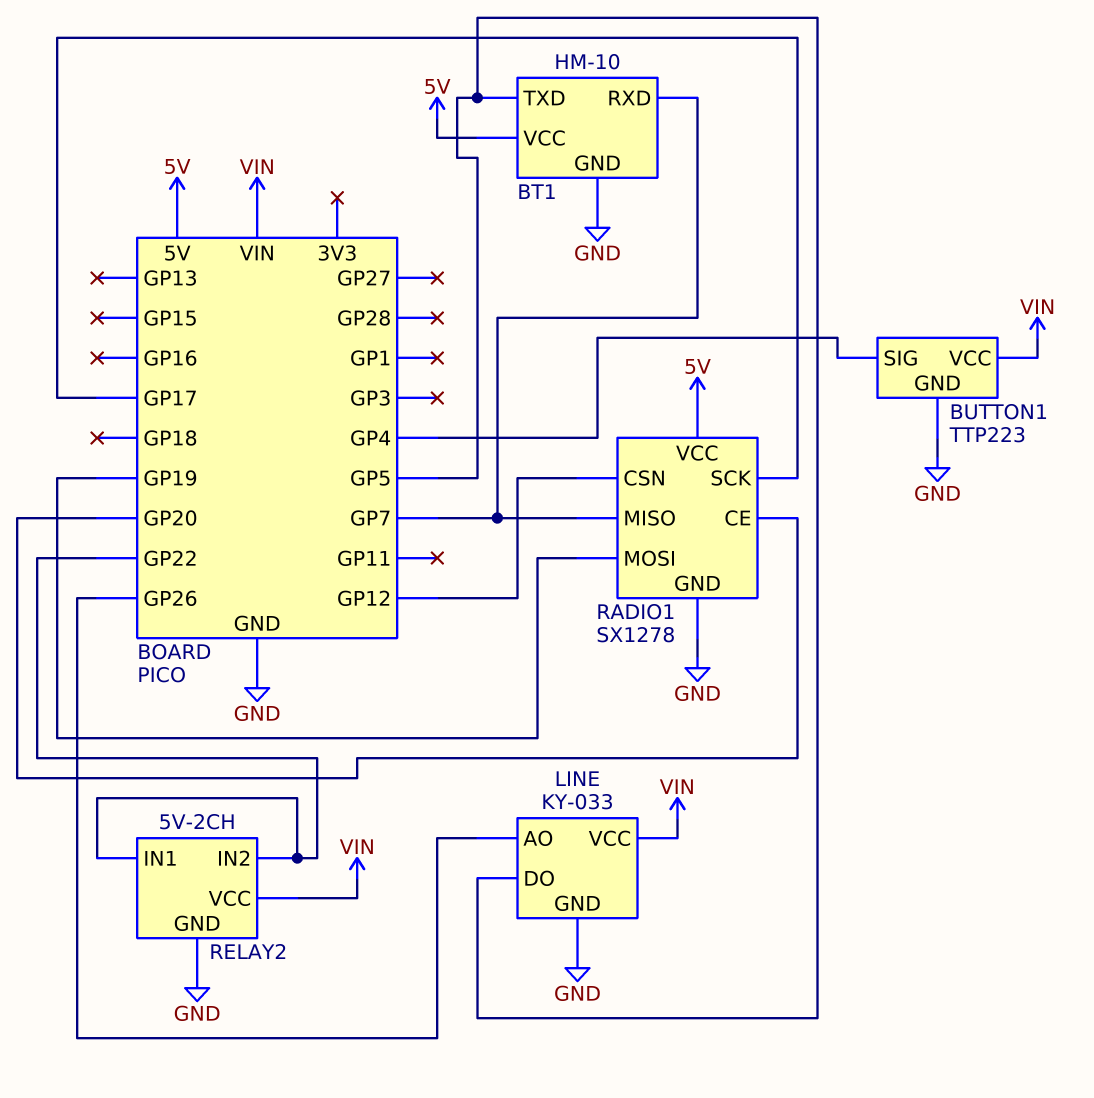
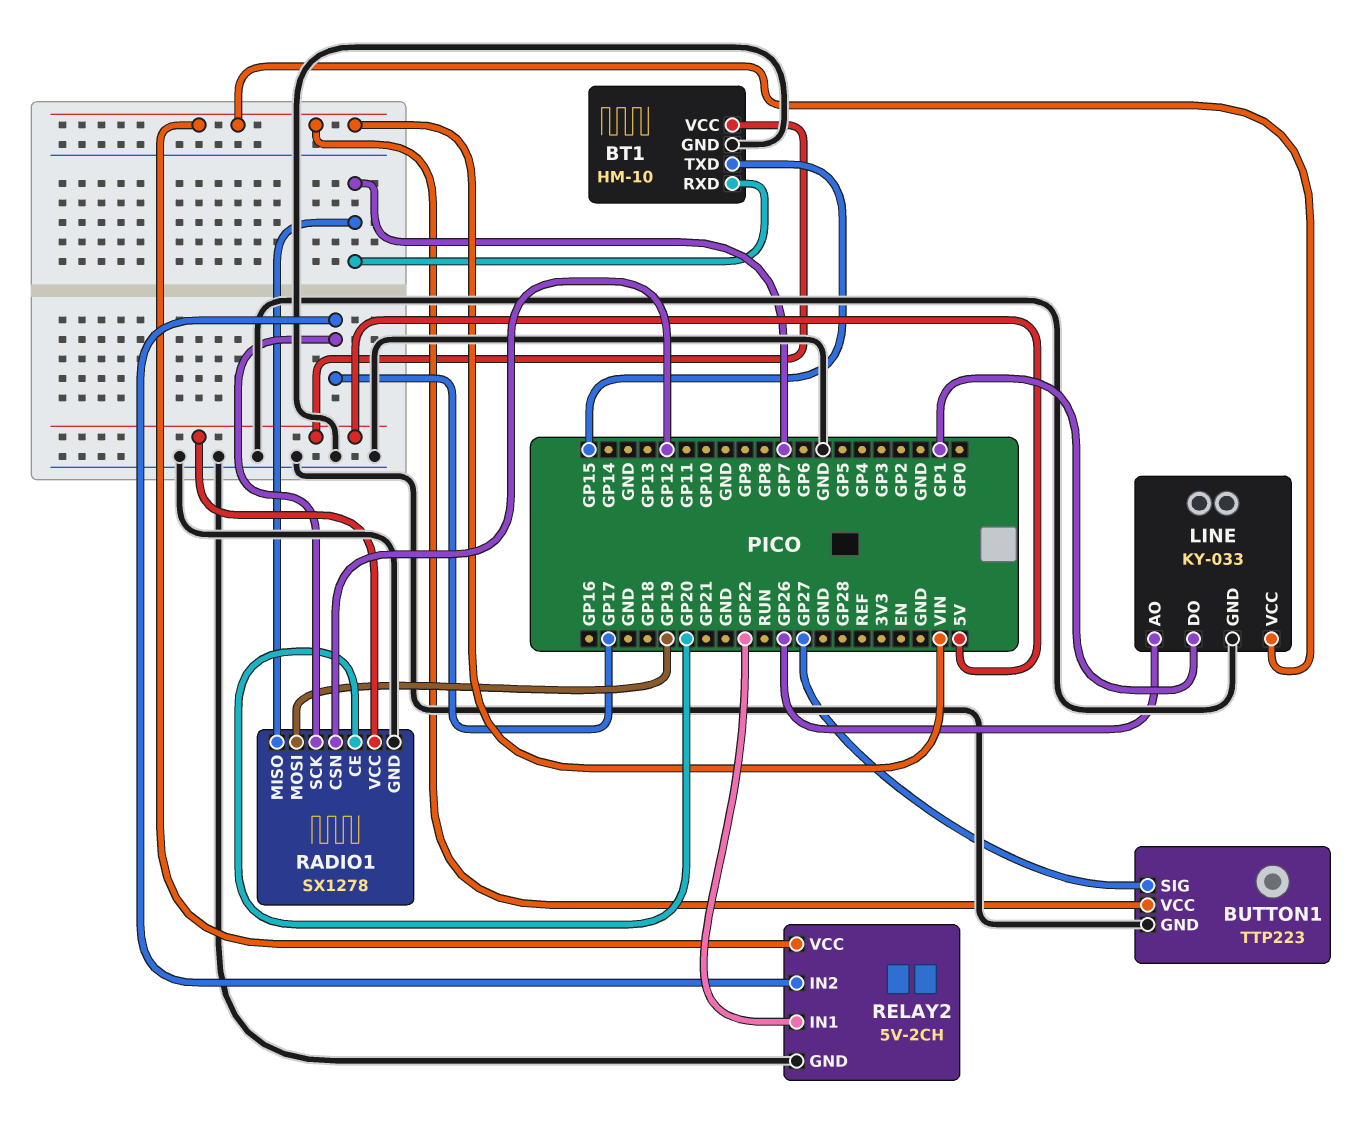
BT1 pin TXD: GP5 -> GP15
BUTTON1 pin SIG: GP4 -> GP27
LINE pin DO: GP5 -> GP1
RELAY2 pin IN2: GP22 -> GP17

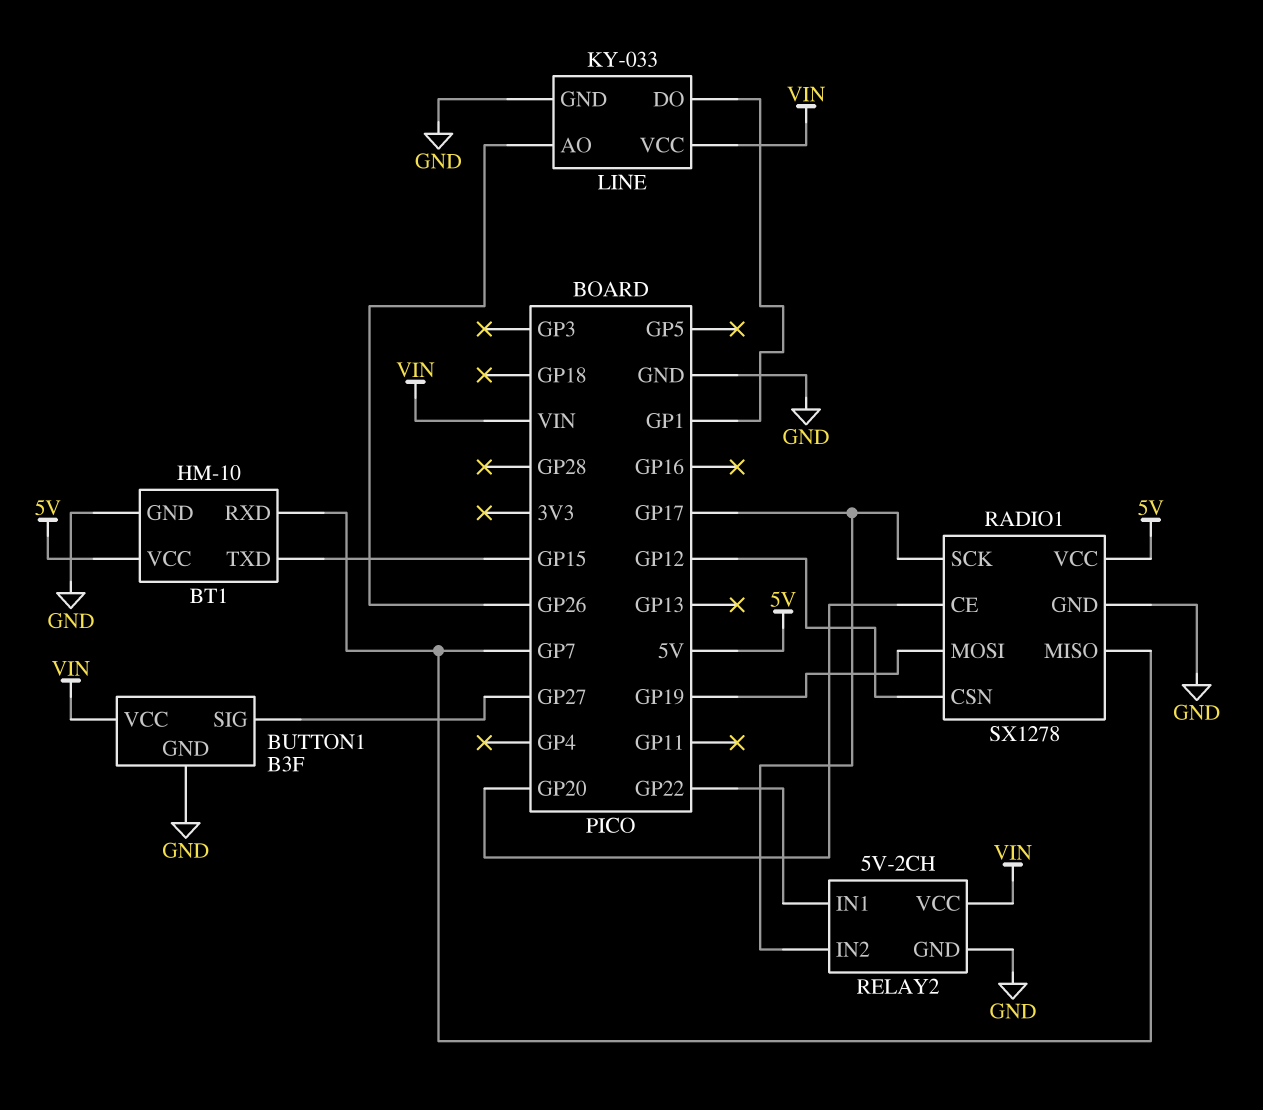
BUTTON1: TTP223 -> B3F

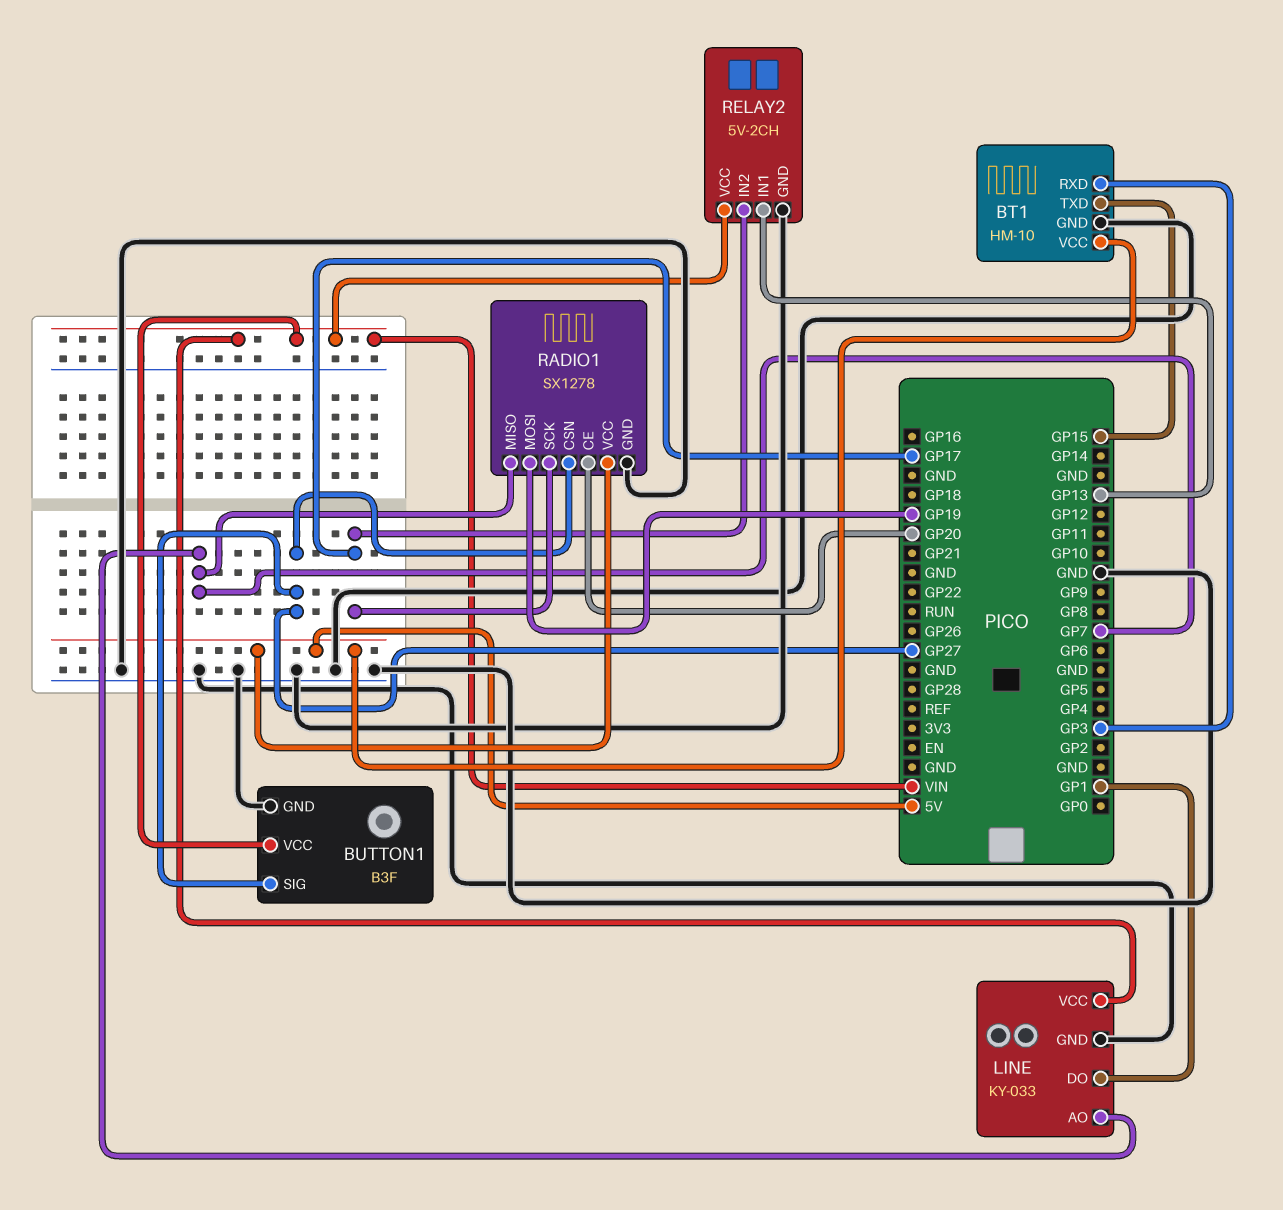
BT1 pin RXD: GP7 -> GP3
LINE pin AO: GP26 -> GP7
RADIO1 pin CSN: GP12 -> GP27
RELAY2 pin IN1: GP22 -> GP13

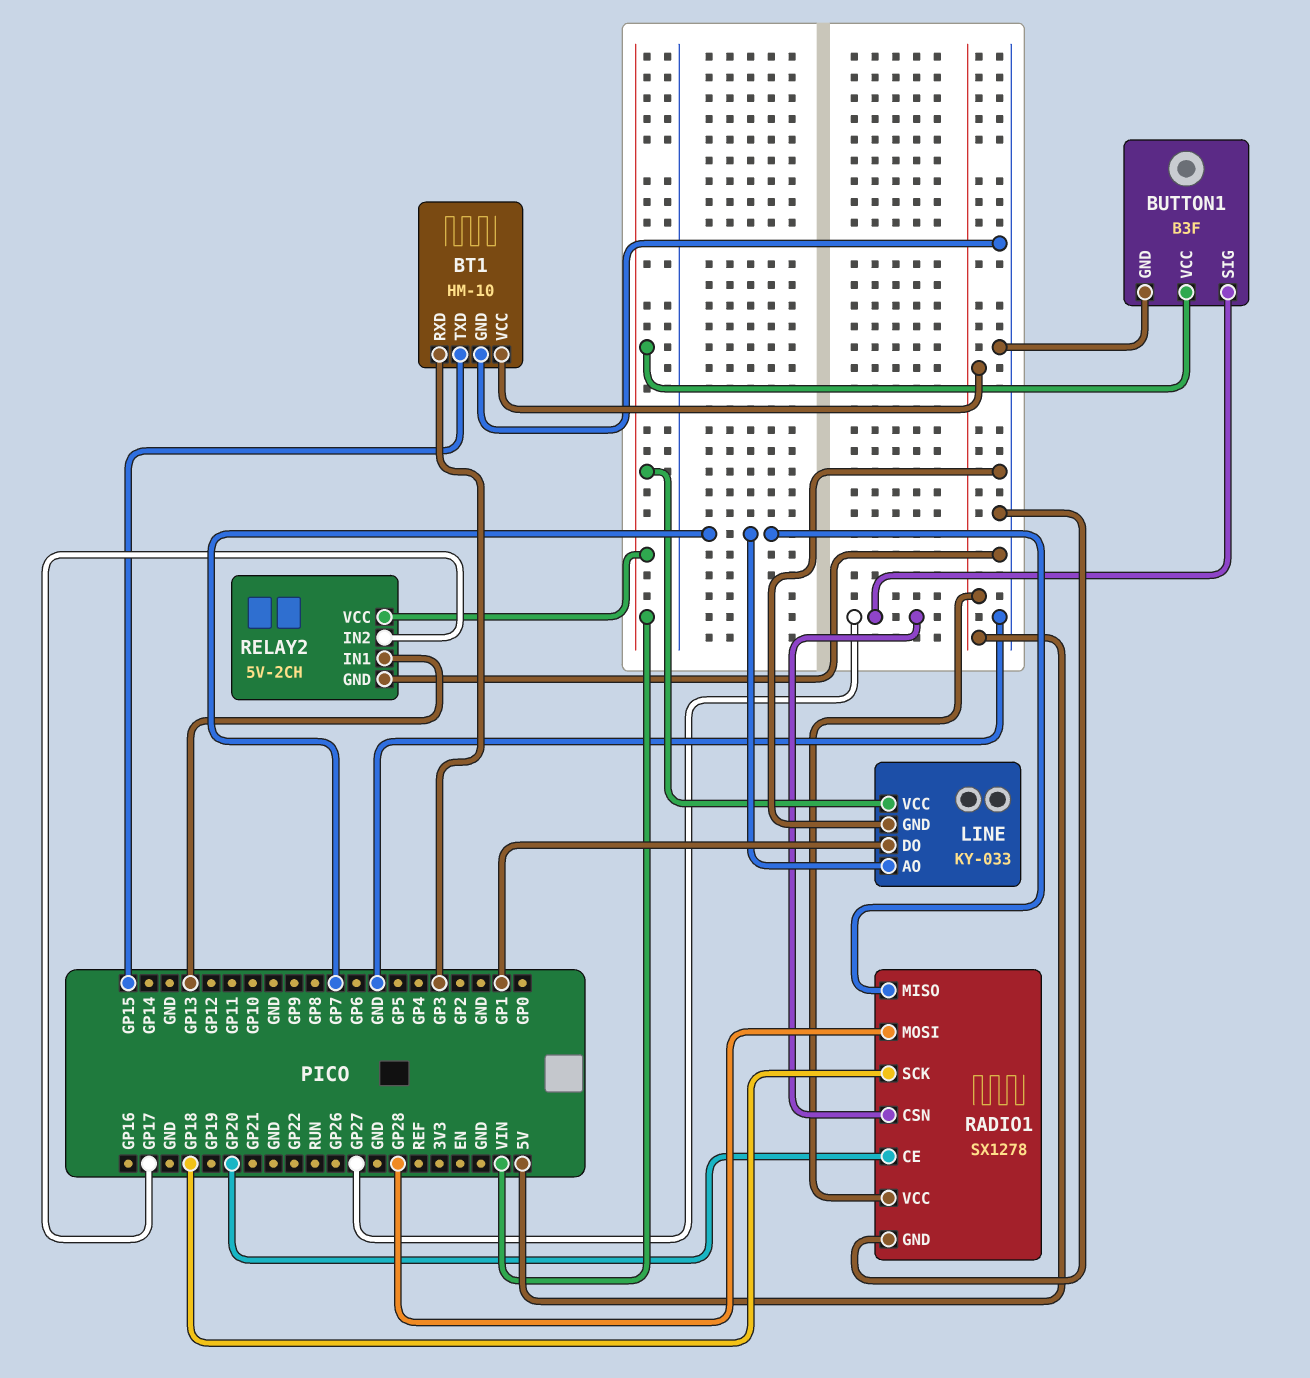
RADIO1 pin MOSI: GP19 -> GP28
RADIO1 pin SCK: GP17 -> GP18

